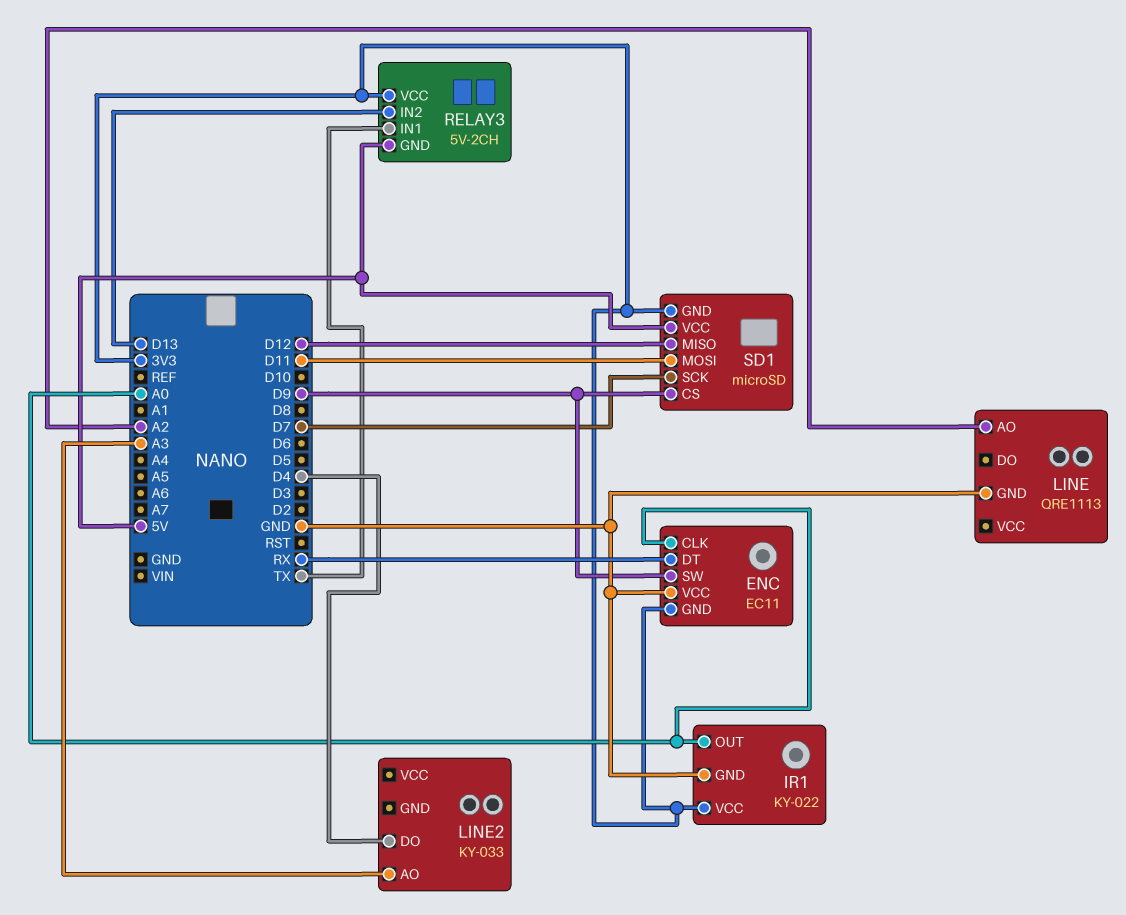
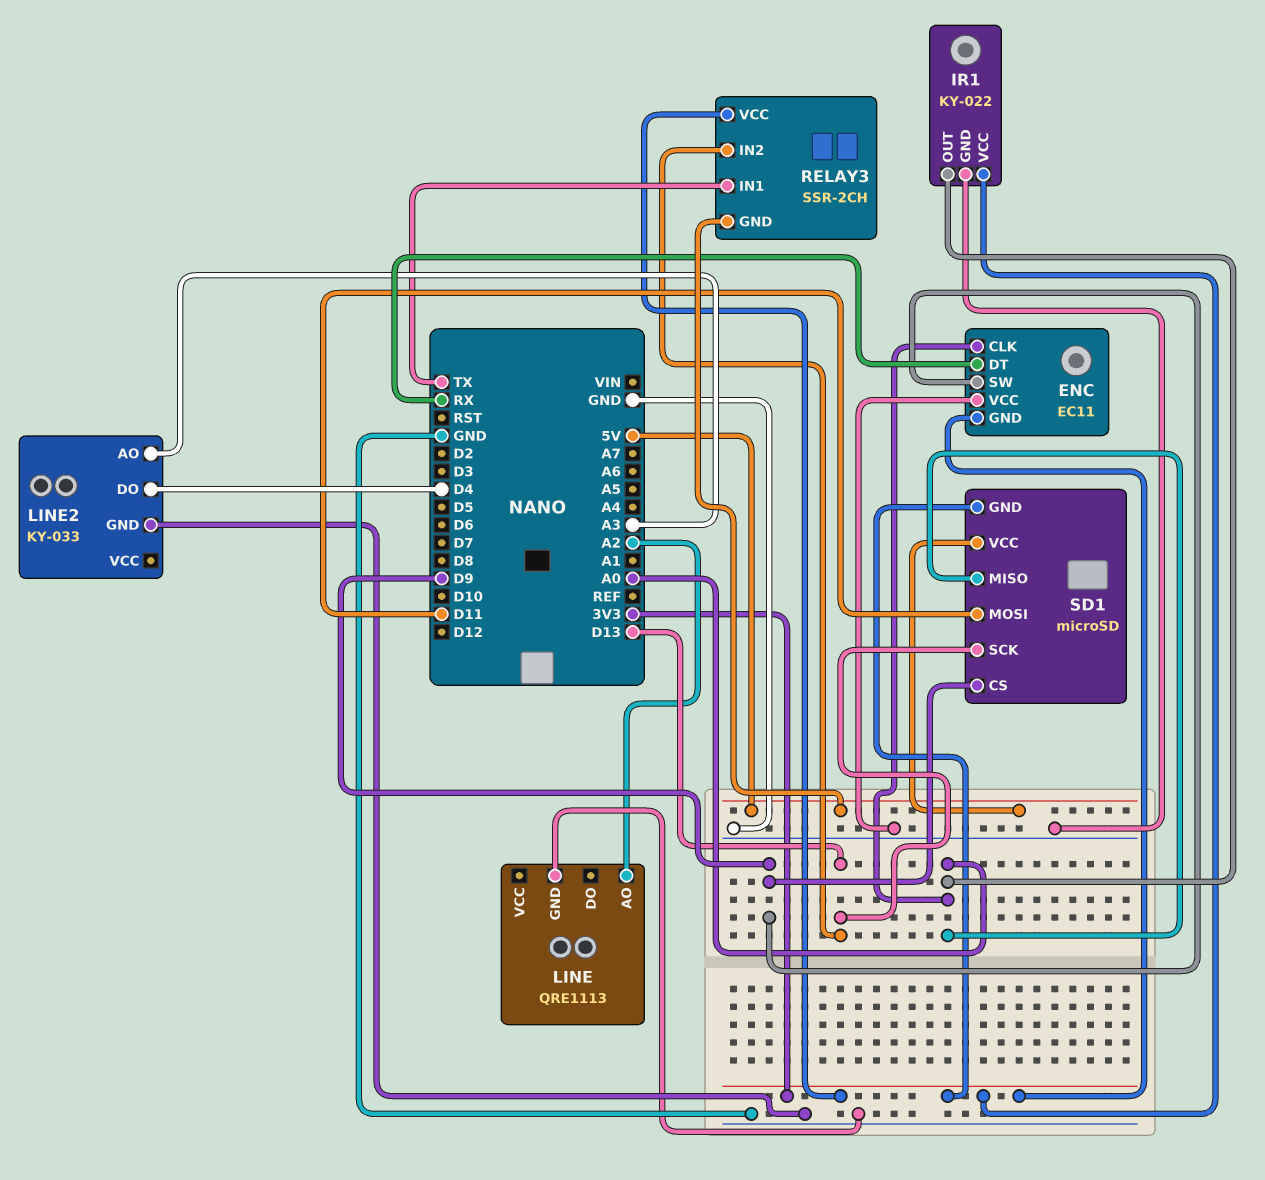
LINE2 pin GND: none -> GND
RELAY3: 5V-2CH -> SSR-2CH
SD1 pin MISO: D12 -> A0
SD1 pin SCK: D7 -> D13

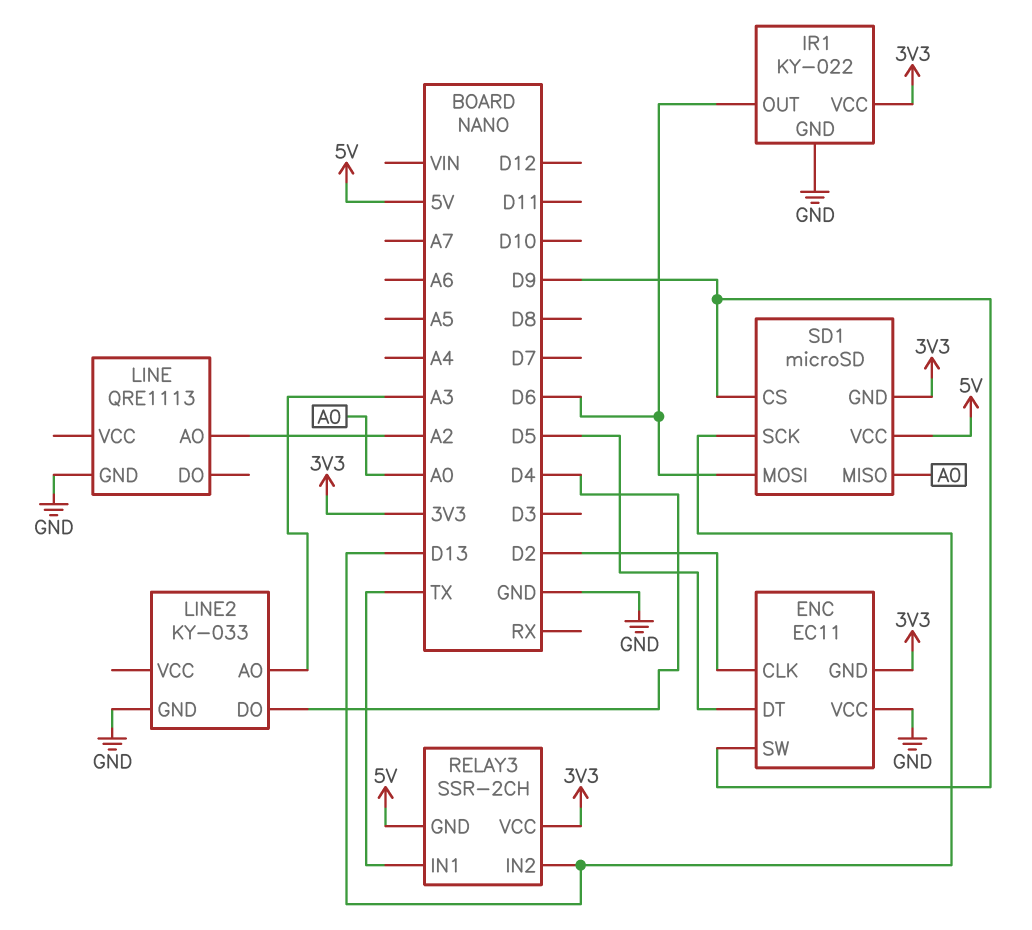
ENC pin CLK: A0 -> D2
ENC pin DT: RX -> D5
IR1 pin OUT: A0 -> D6
SD1 pin MOSI: D11 -> D6

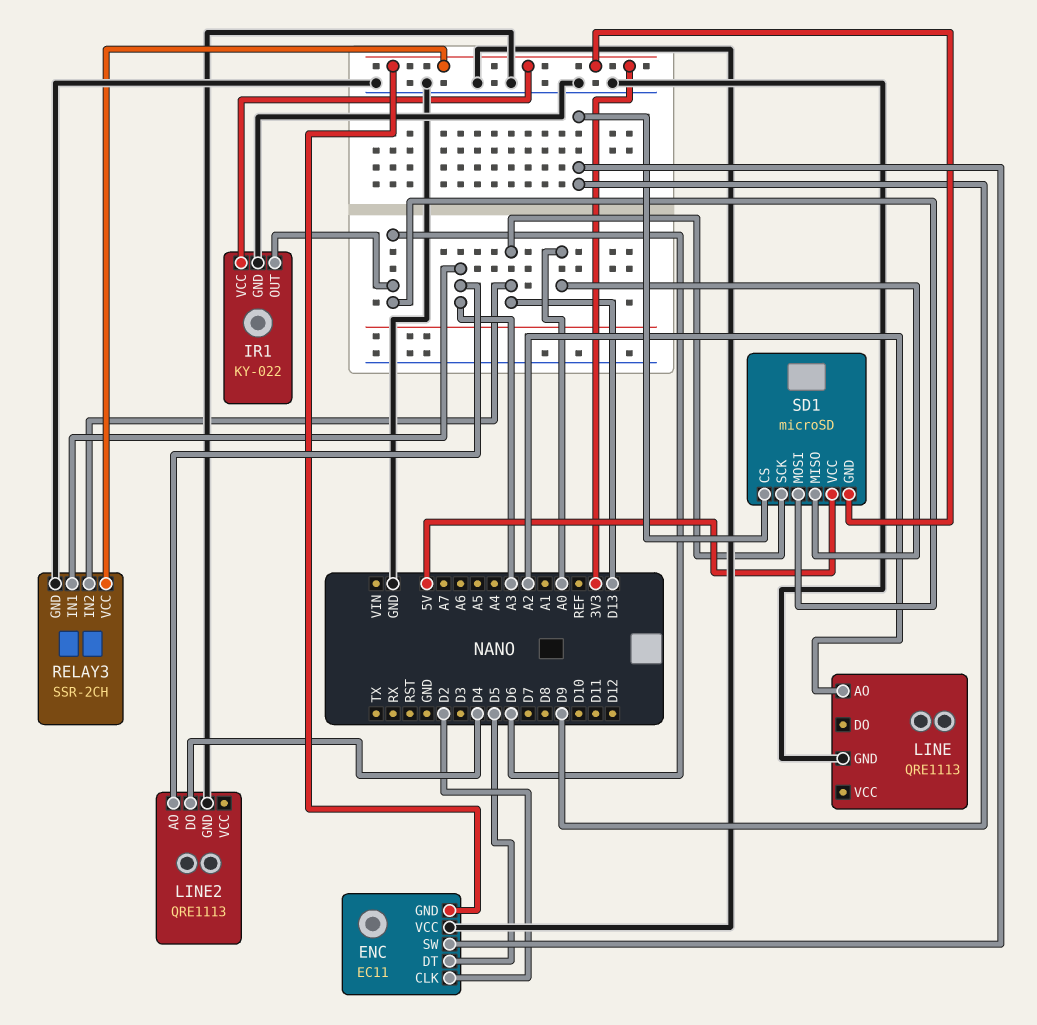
LINE2: KY-033 -> QRE1113
RELAY3 pin GND: 5V -> GND
RELAY3 pin IN1: TX -> A3

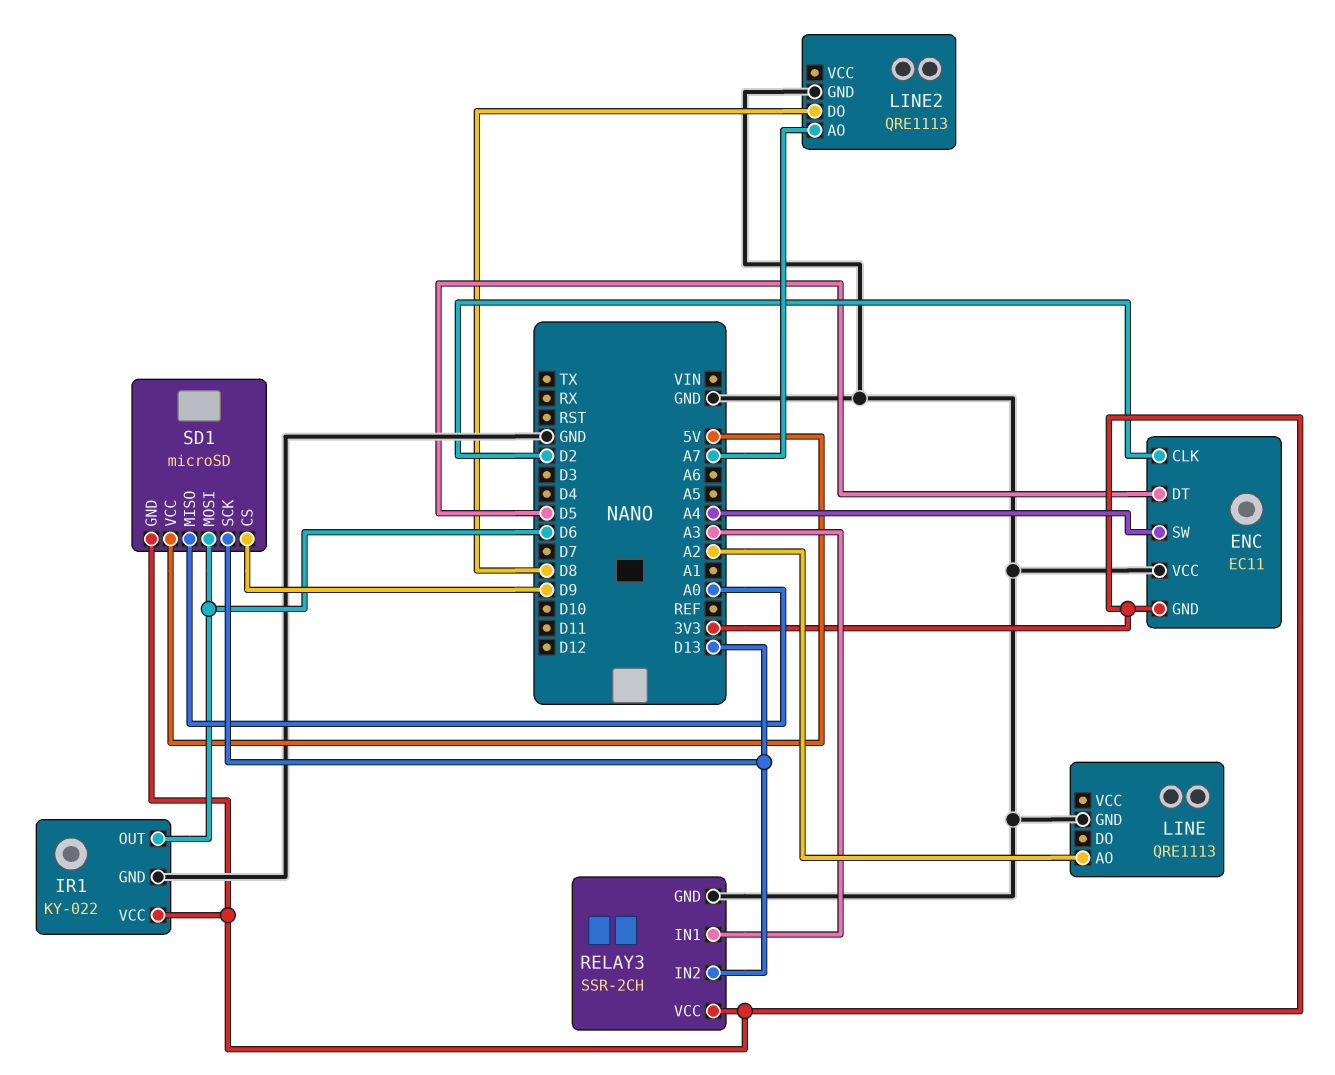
ENC pin SW: D9 -> A4
LINE2 pin AO: A3 -> A7
LINE2 pin DO: D4 -> D8

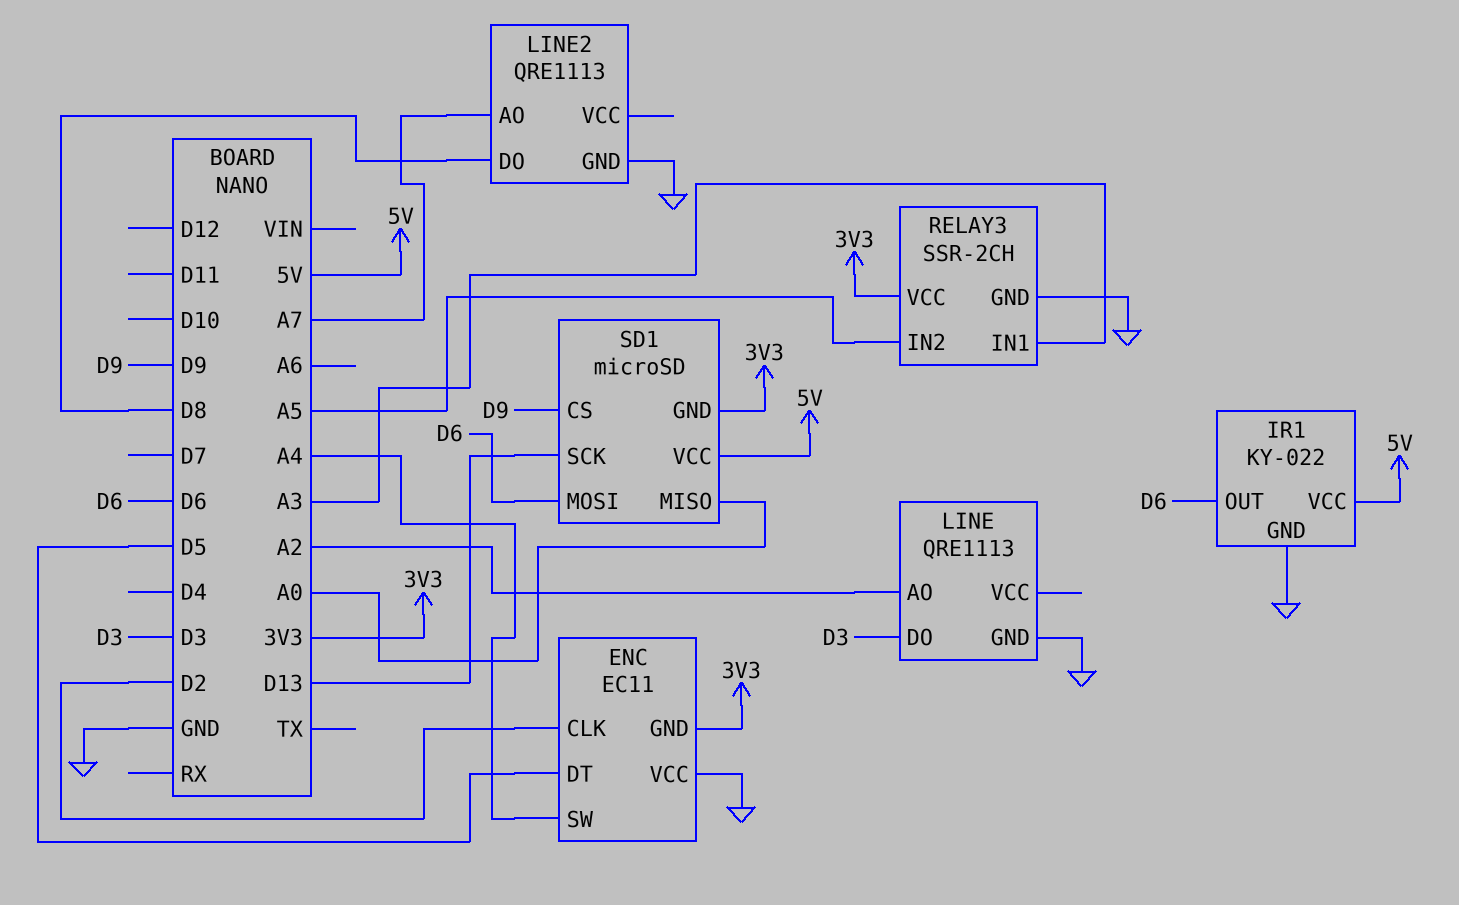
IR1 pin VCC: 3V3 -> 5V
LINE pin DO: none -> D3
RELAY3 pin IN2: D13 -> A5

